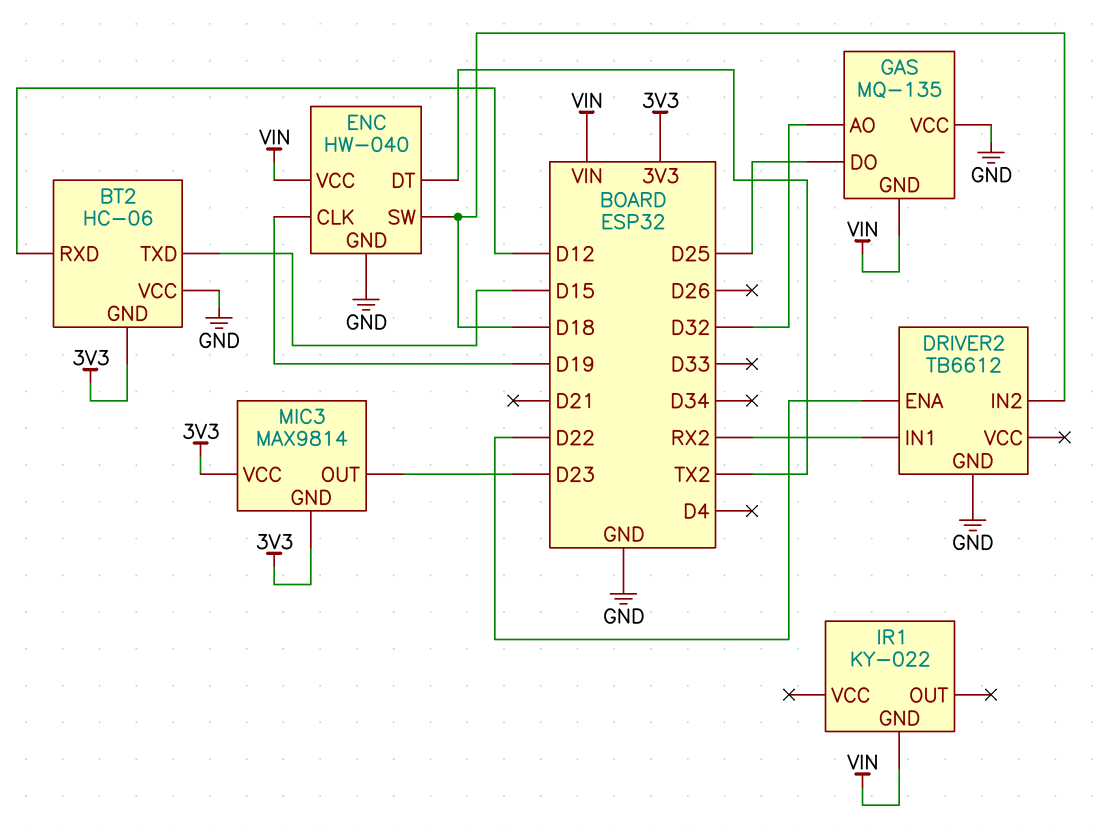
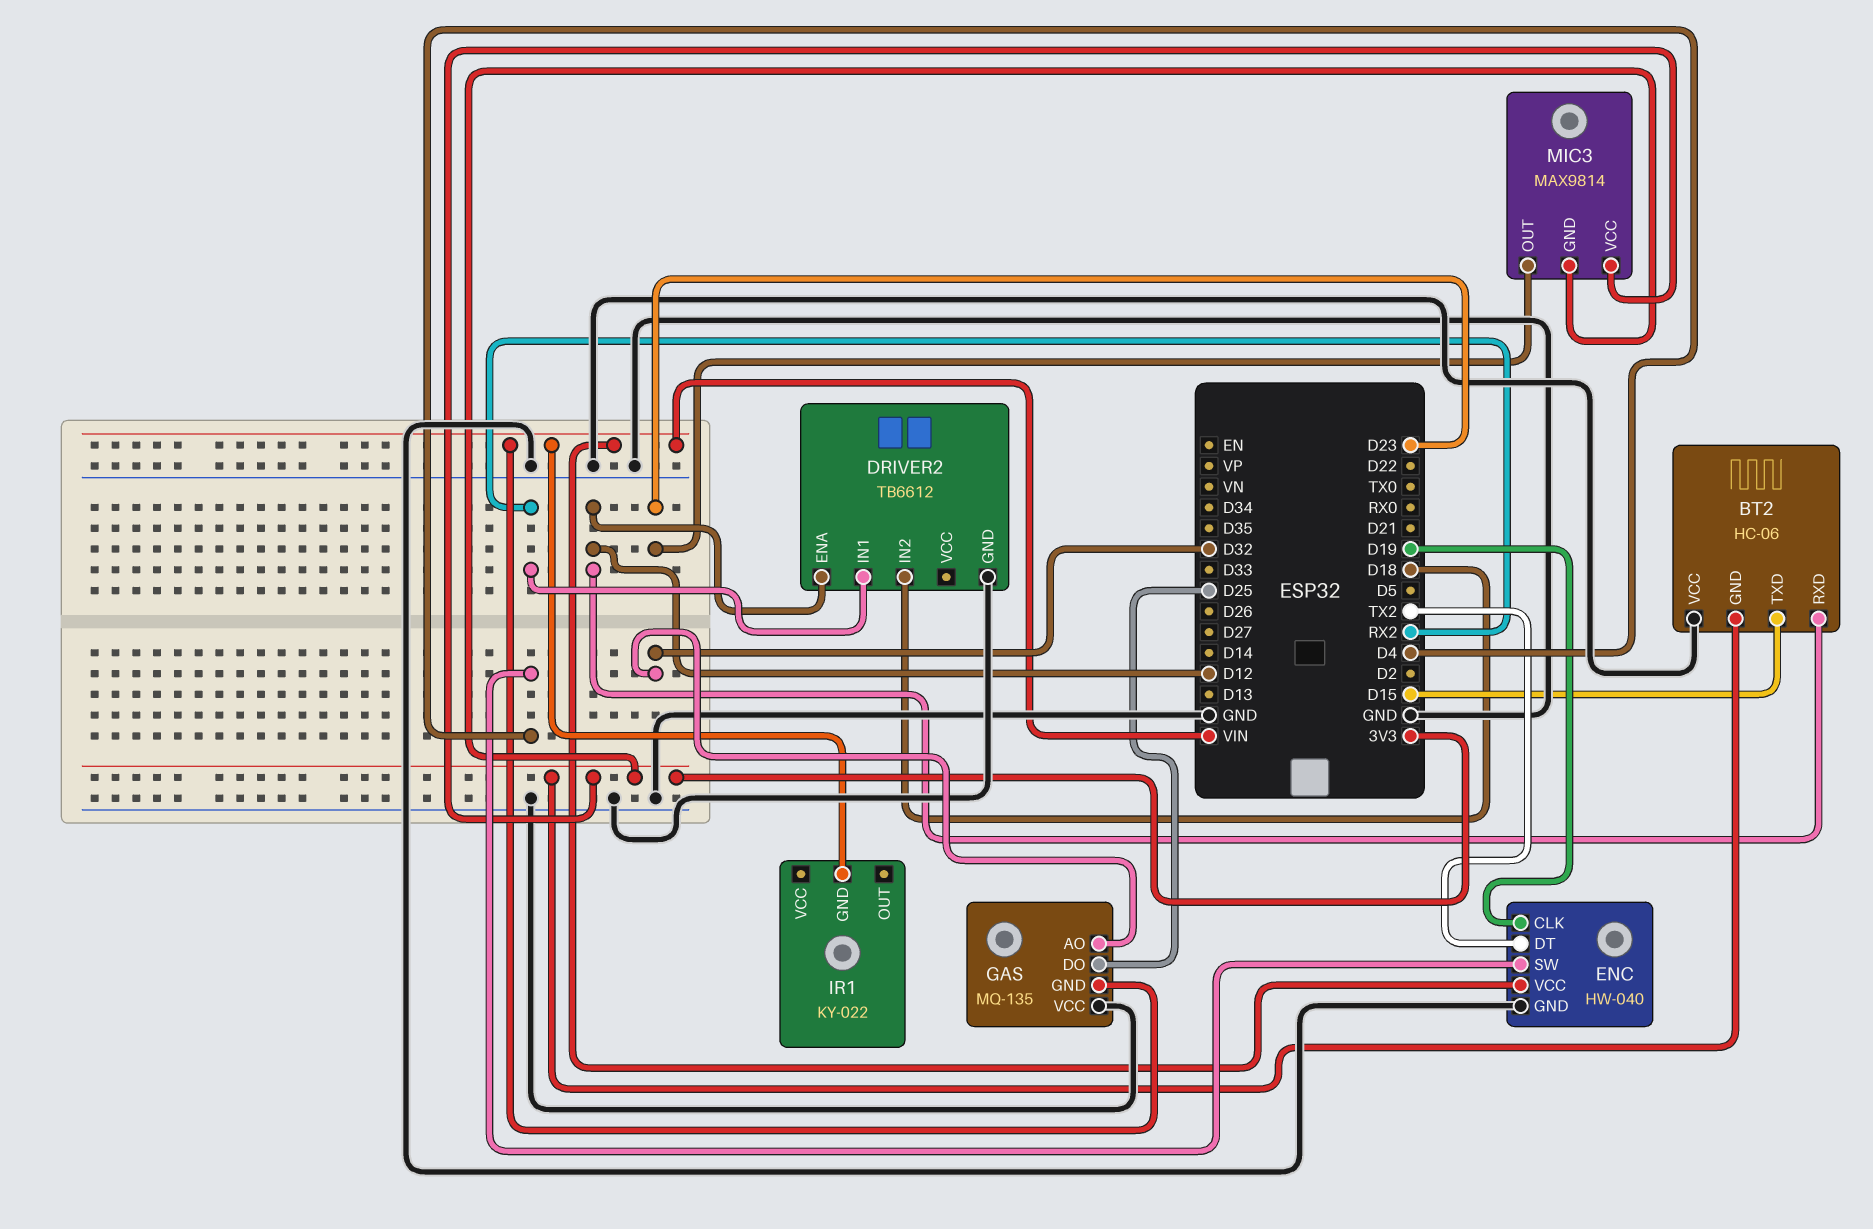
DRIVER2 pin ENA: D22 -> D12
ENC pin SW: D18 -> D4

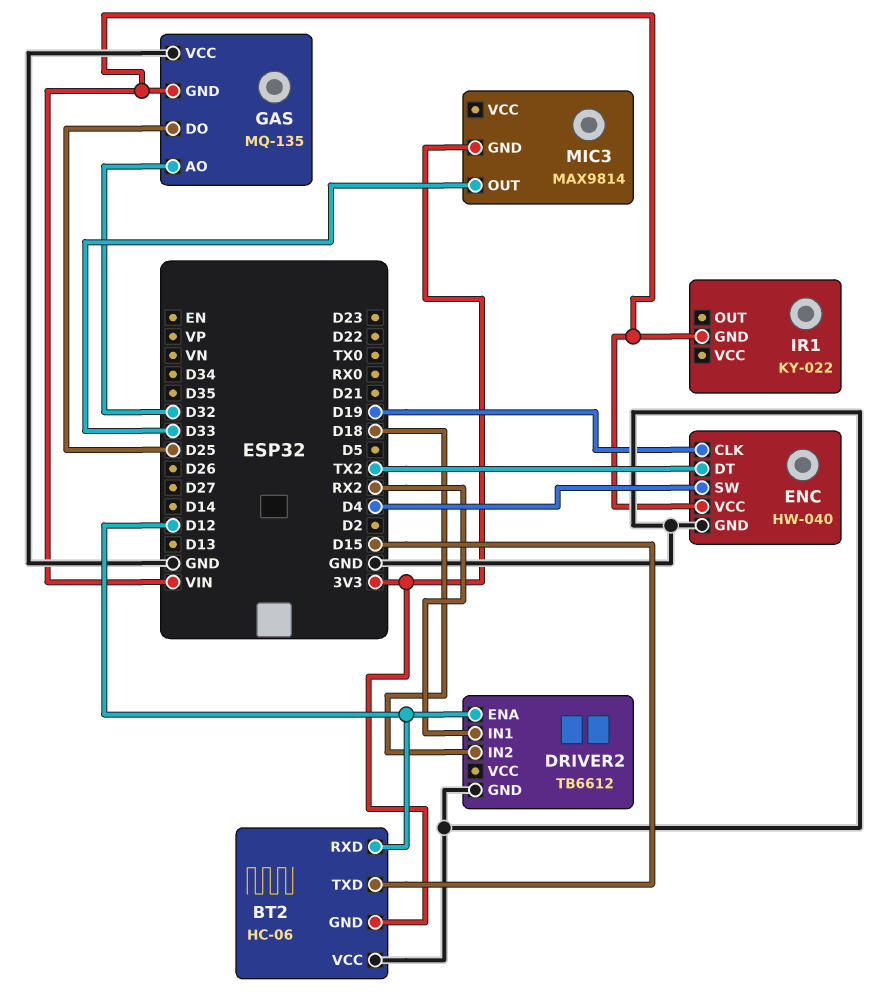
MIC3 pin OUT: D23 -> D33
MIC3 pin VCC: 3V3 -> none

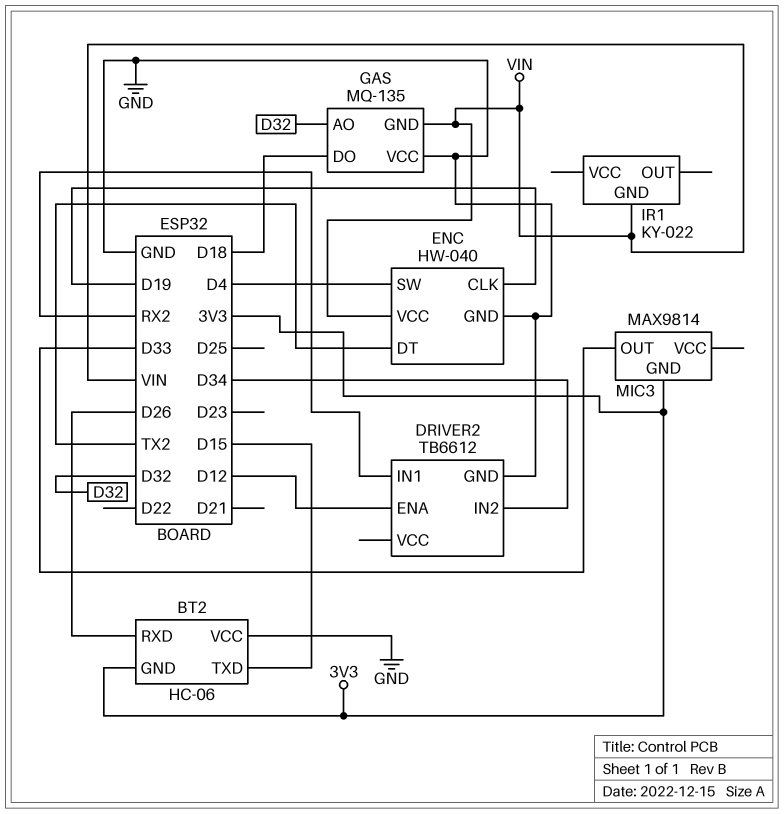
BT2 pin RXD: D12 -> D26
DRIVER2 pin IN2: D18 -> D34
GAS pin DO: D25 -> D18

